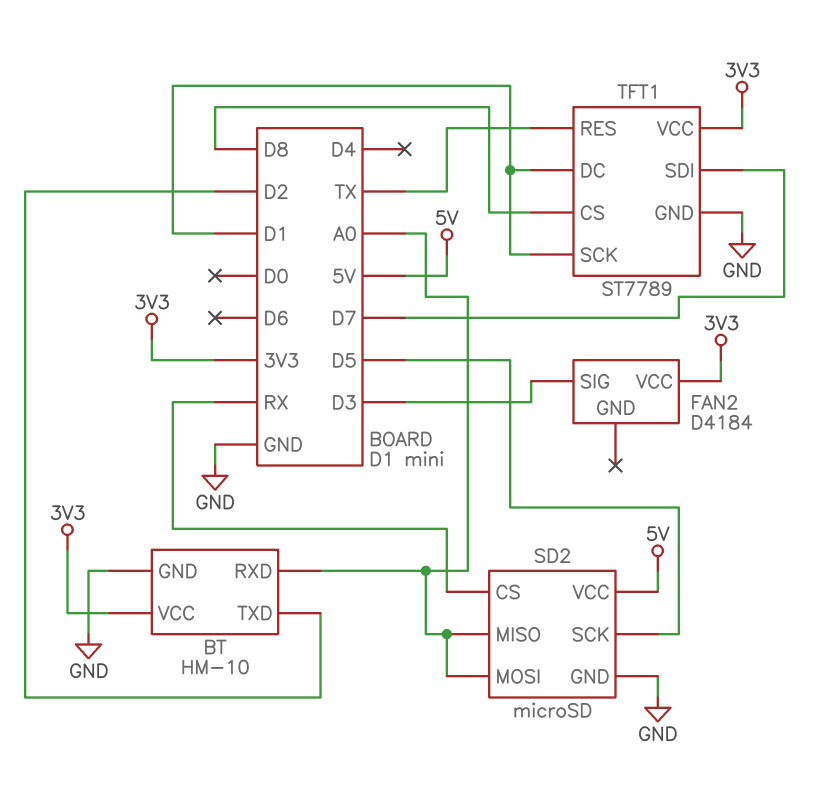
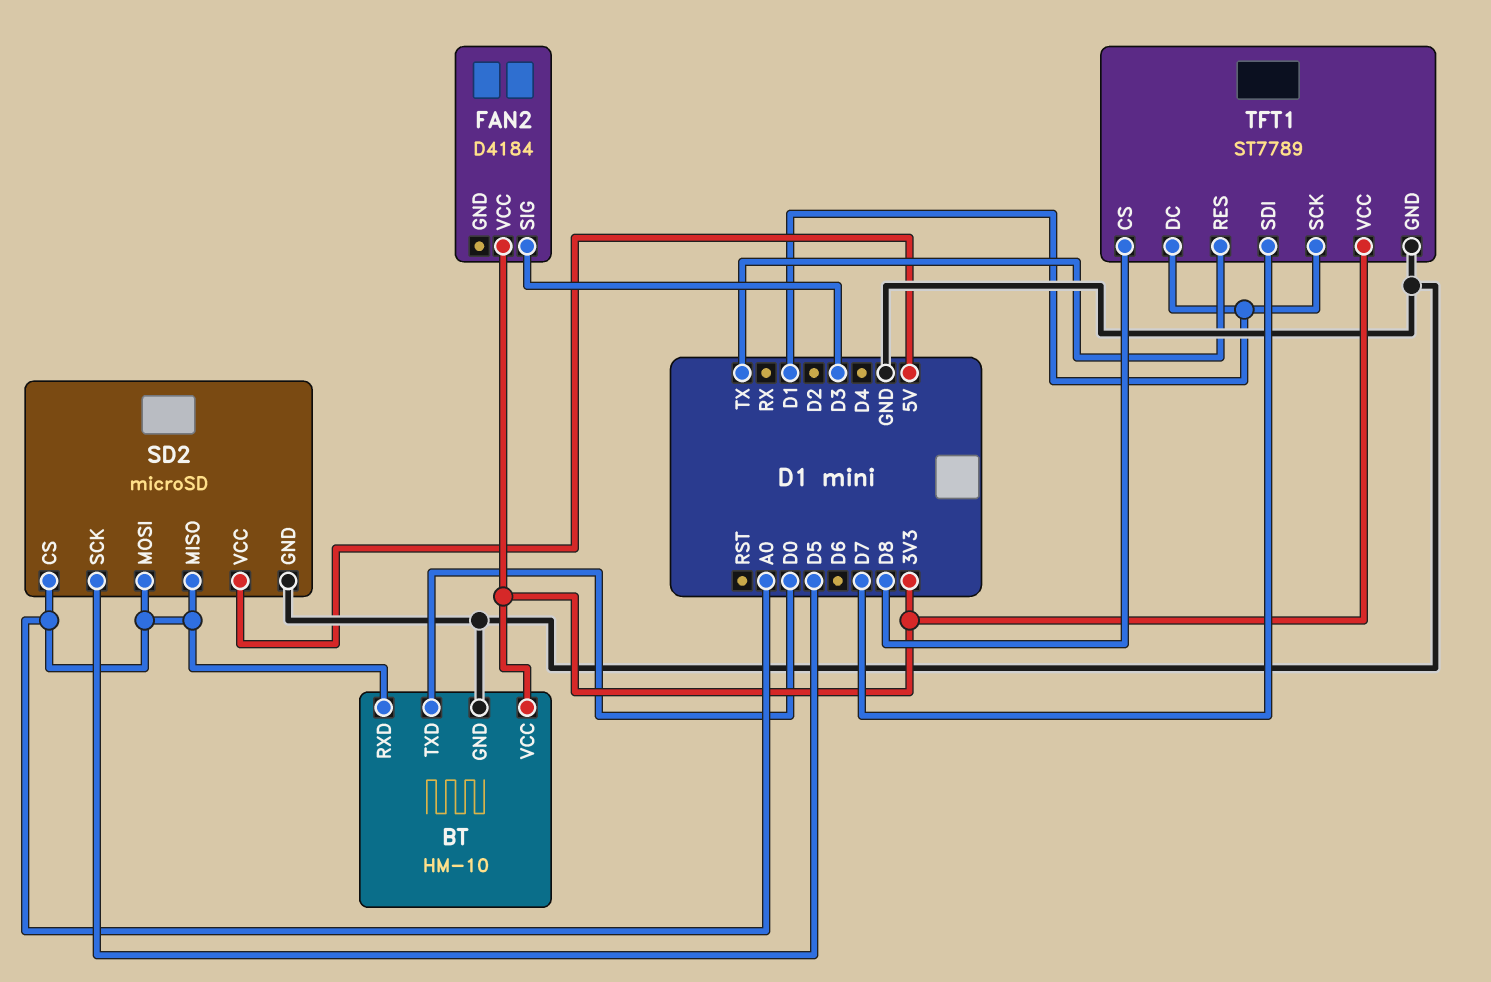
BT pin TXD: D2 -> D0
SD2 pin CS: RX -> A0

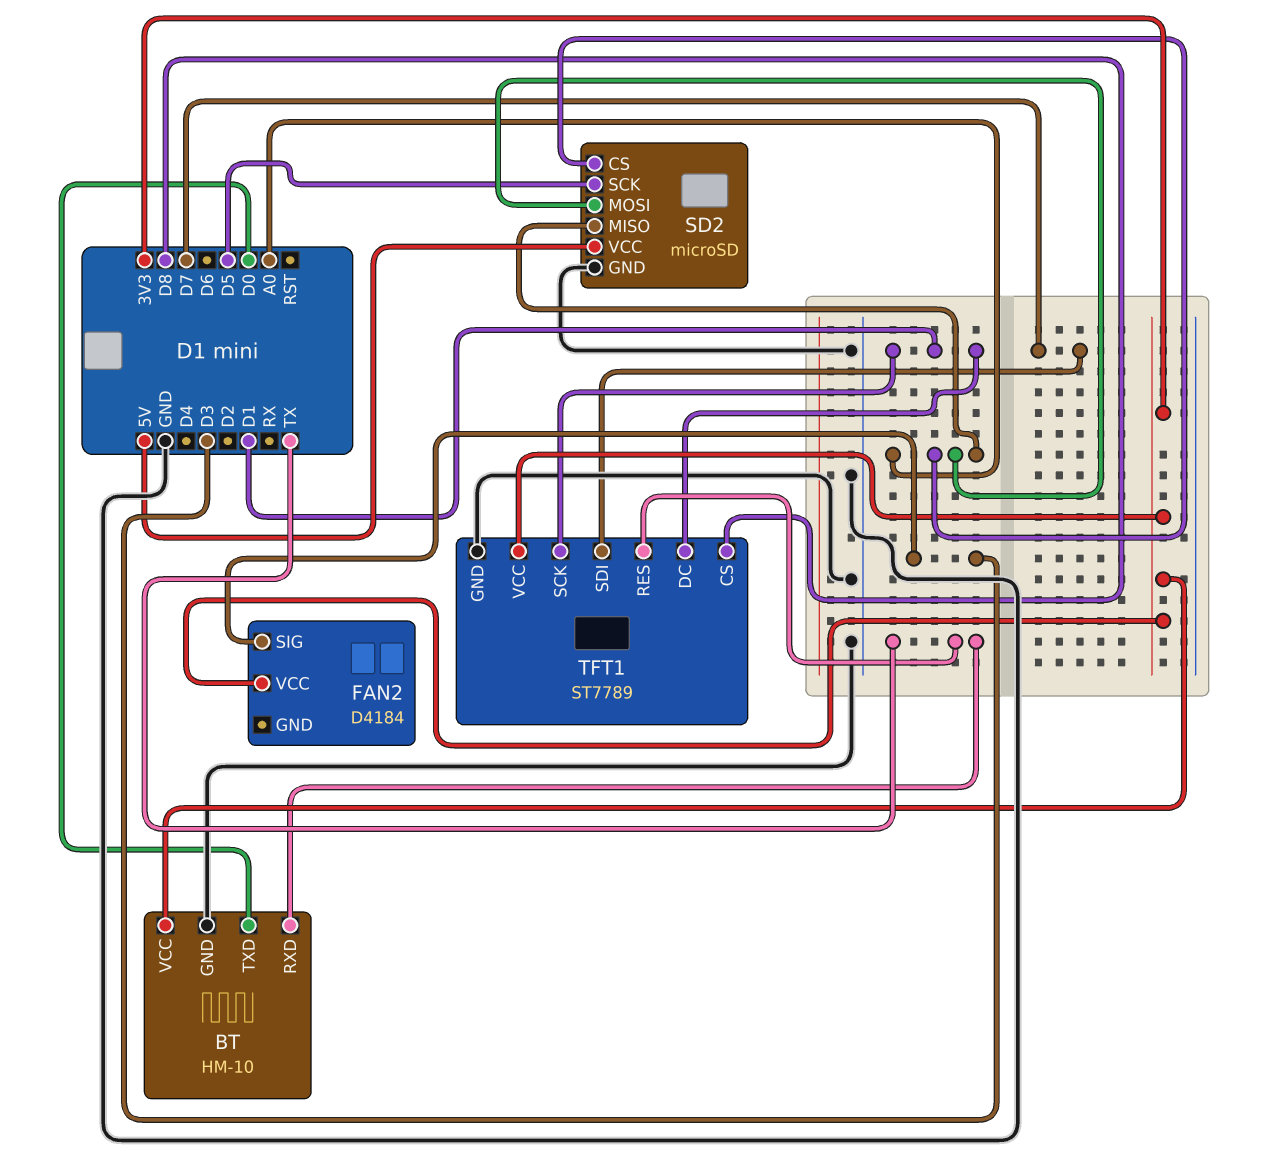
BT pin RXD: A0 -> TX

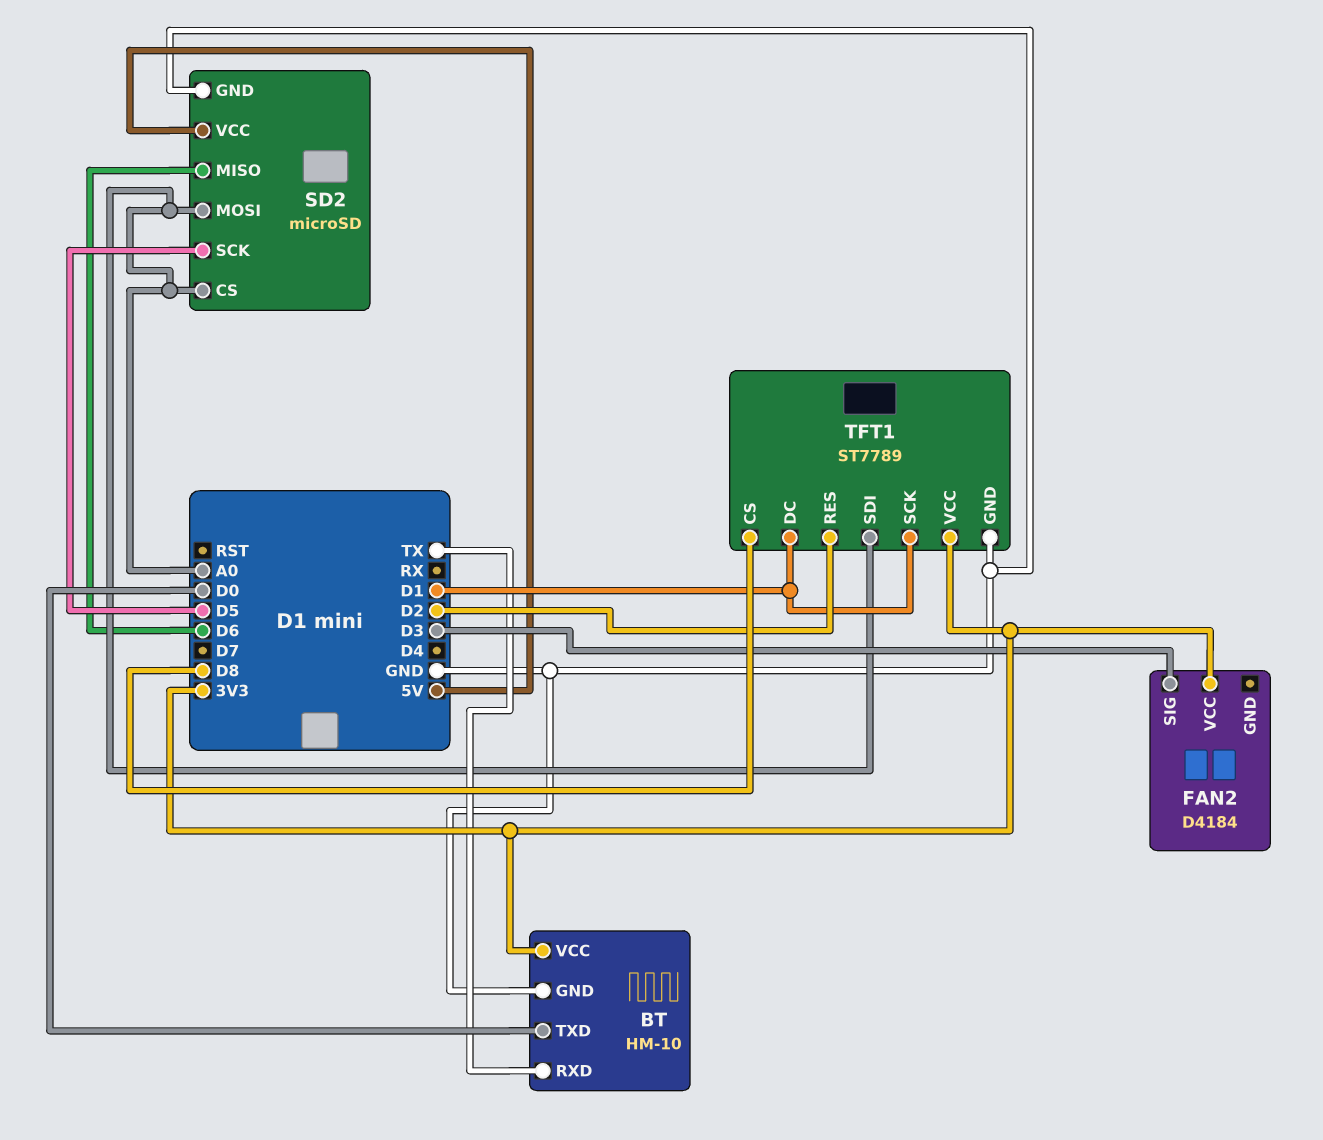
SD2 pin MISO: A0 -> D6
TFT1 pin RES: TX -> D2
TFT1 pin SDI: D7 -> A0

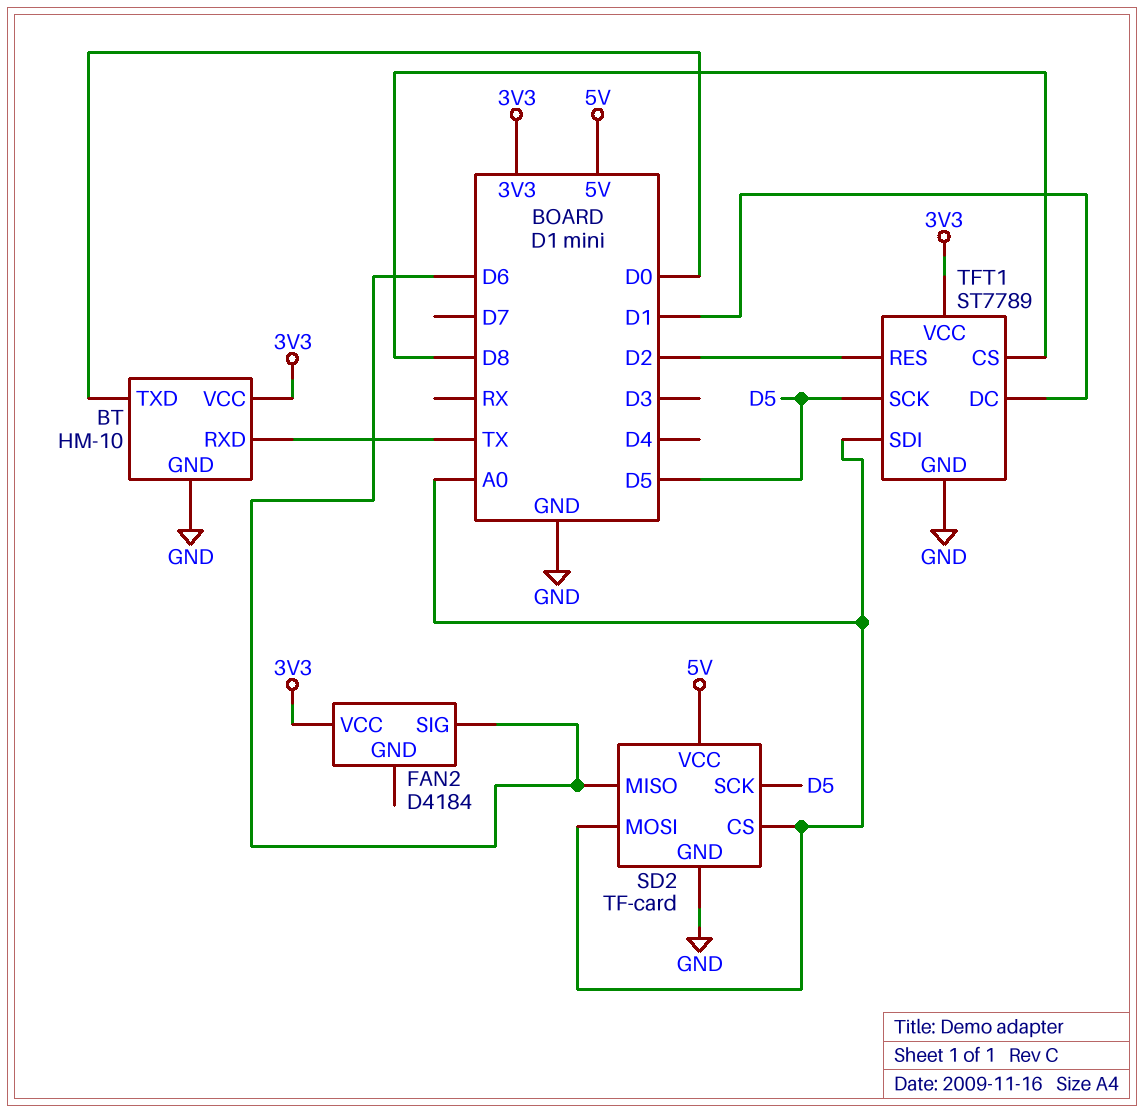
FAN2 pin SIG: D3 -> D6
SD2: microSD -> TF-card
TFT1 pin SCK: D1 -> D5

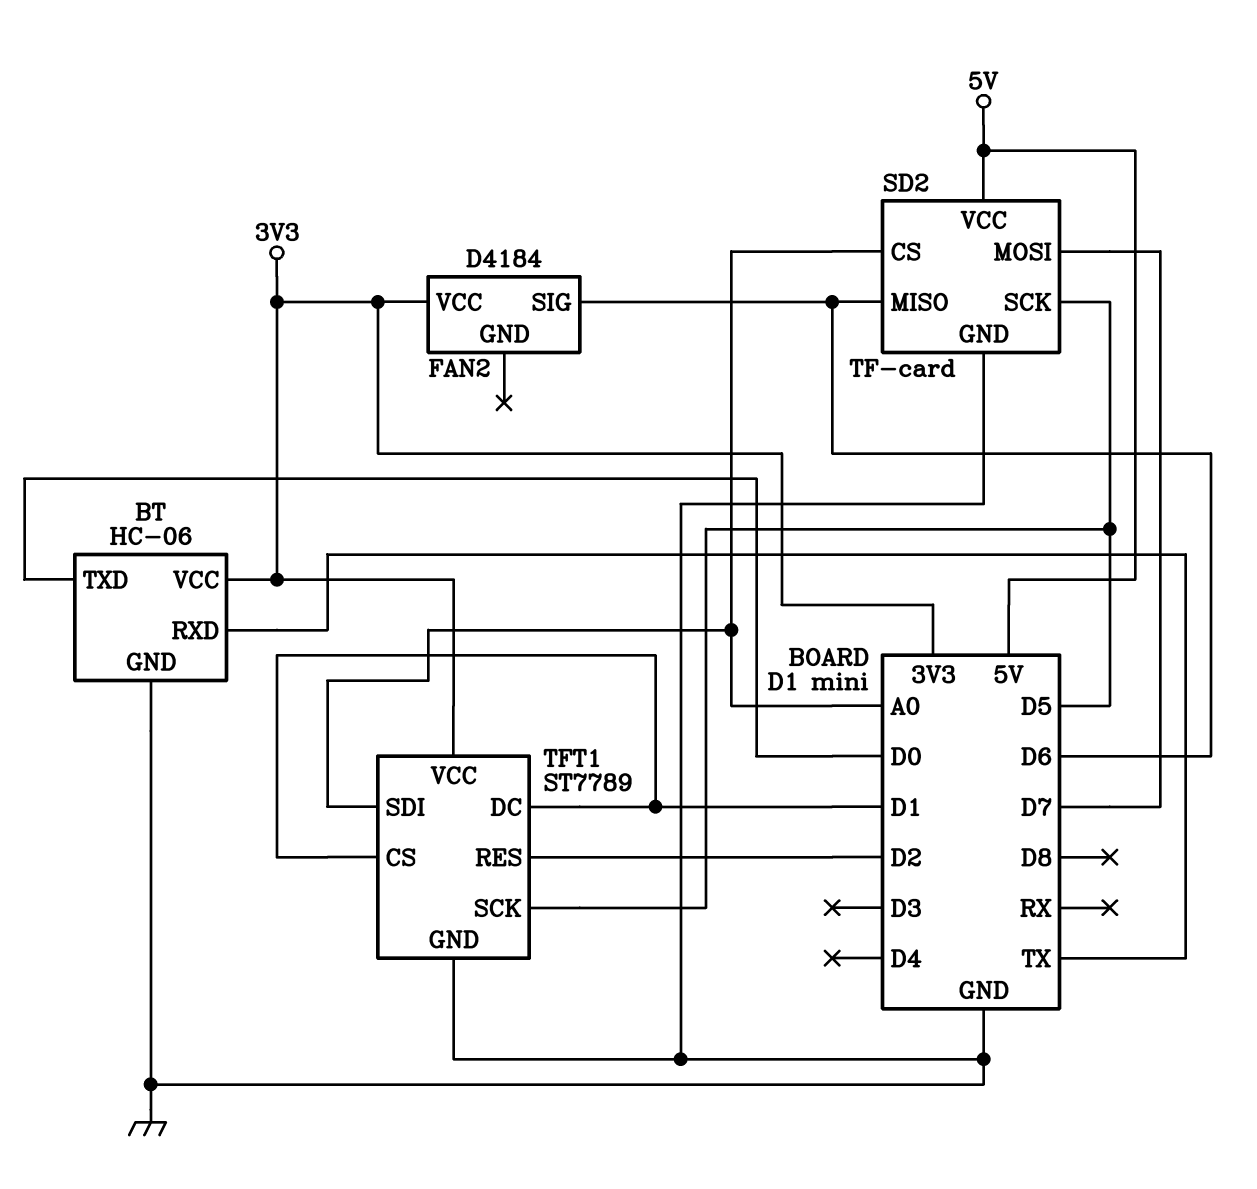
BT: HM-10 -> HC-06
SD2 pin MOSI: A0 -> D7
TFT1 pin CS: D8 -> D1

